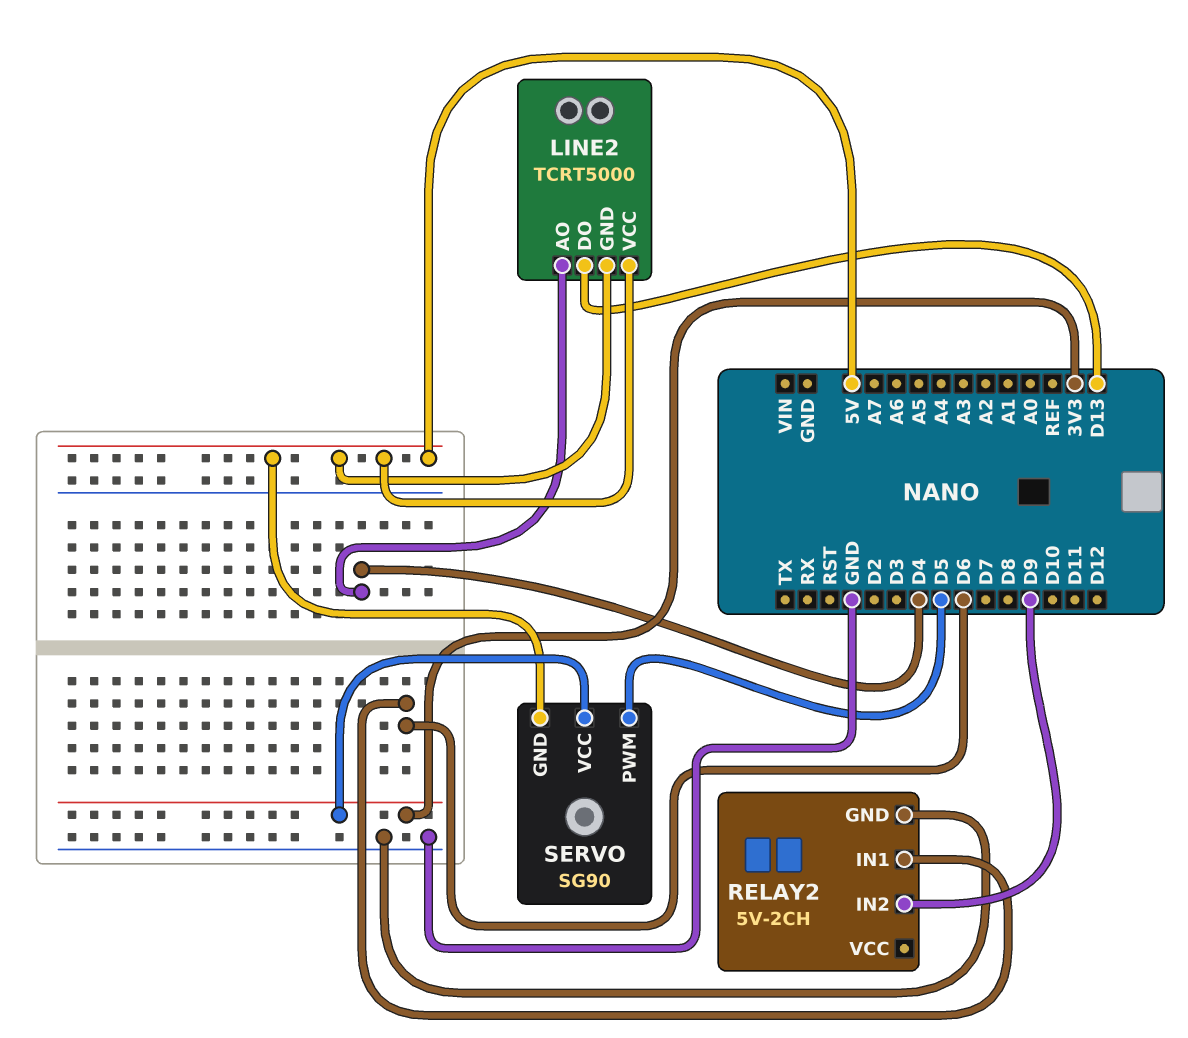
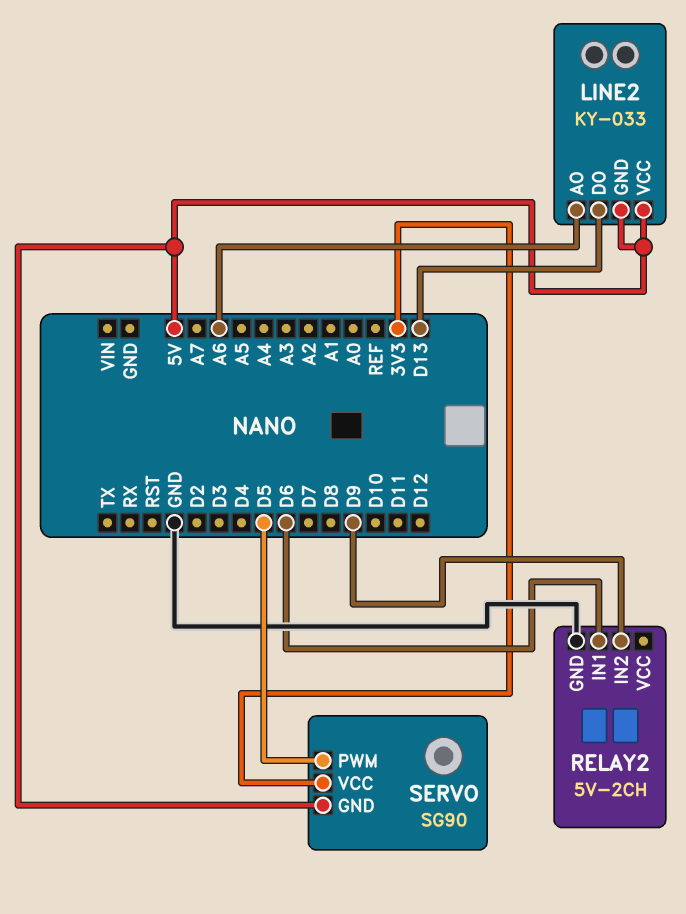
LINE2: TCRT5000 -> KY-033
LINE2 pin AO: D4 -> A6

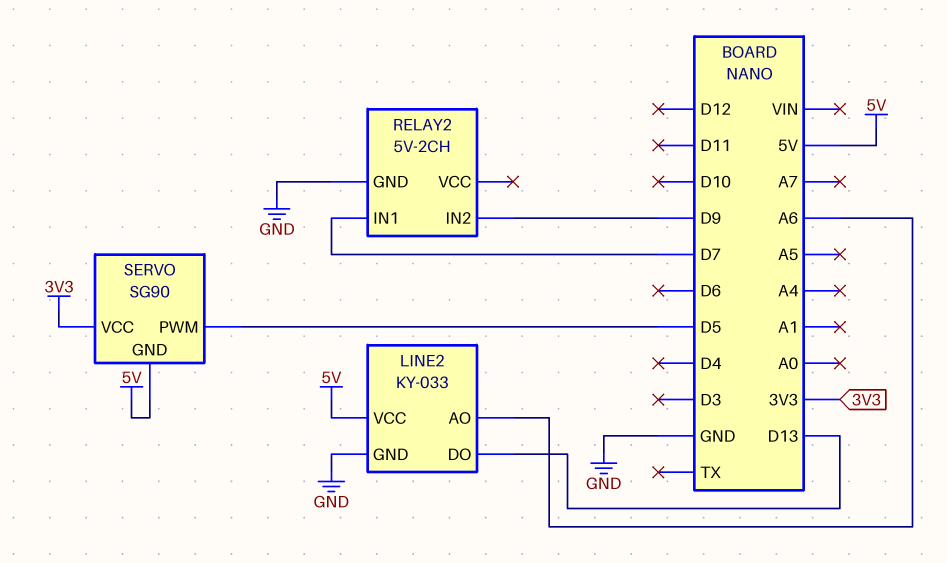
LINE2 pin GND: 5V -> GND
RELAY2 pin IN1: D6 -> D7

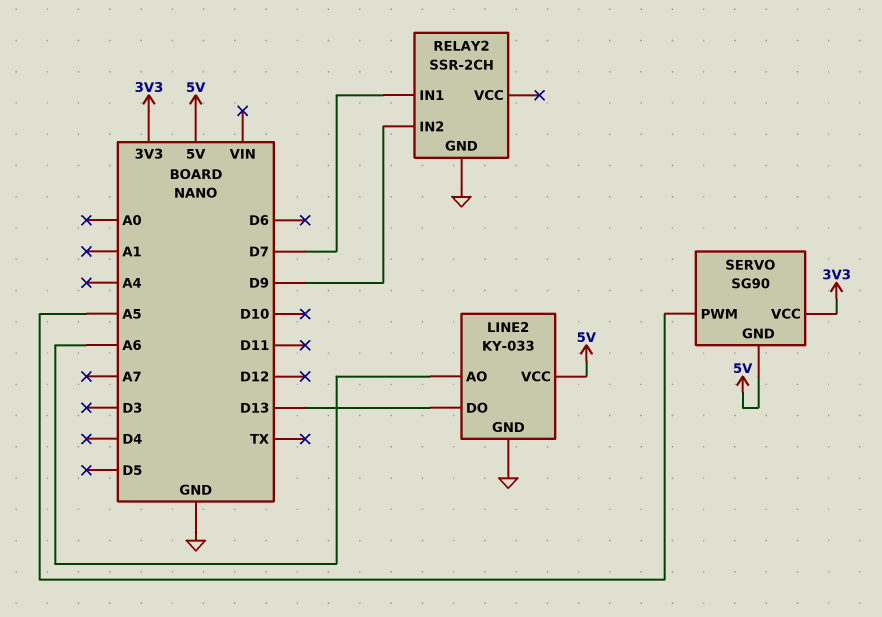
RELAY2: 5V-2CH -> SSR-2CH
SERVO pin PWM: D5 -> A5

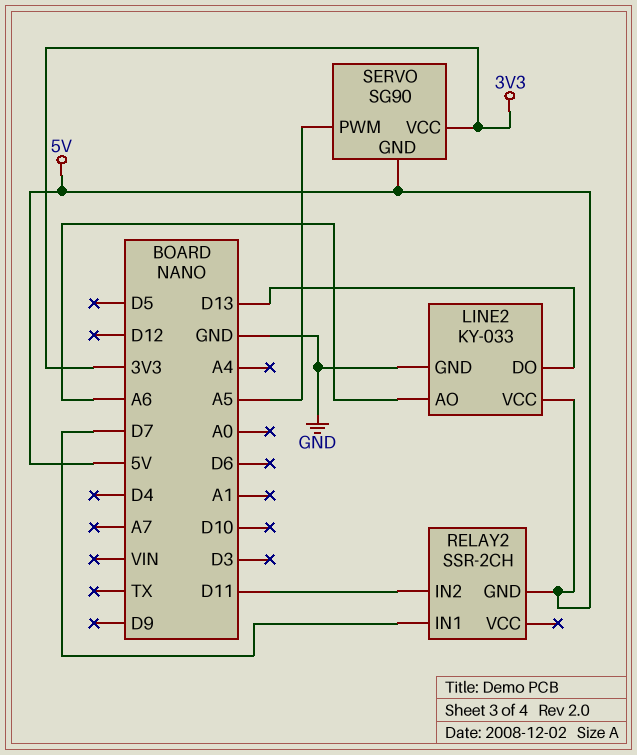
RELAY2 pin GND: GND -> 5V
RELAY2 pin IN2: D9 -> D11

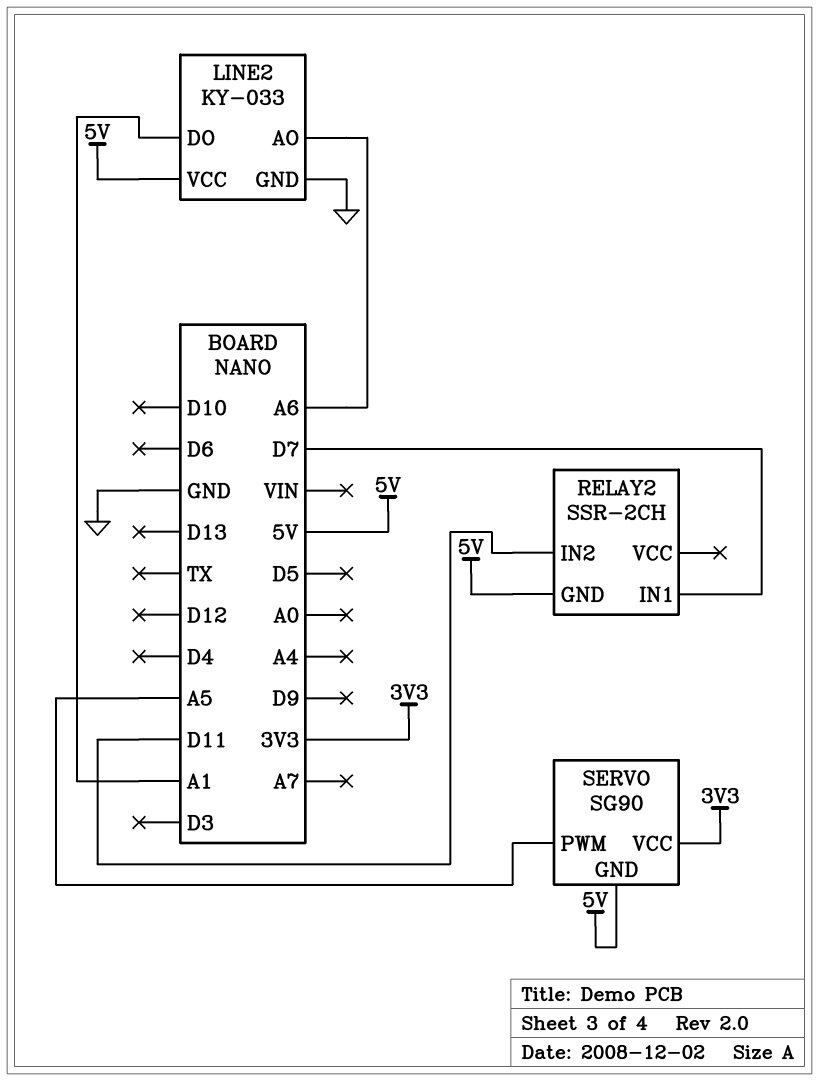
LINE2 pin DO: D13 -> A1

